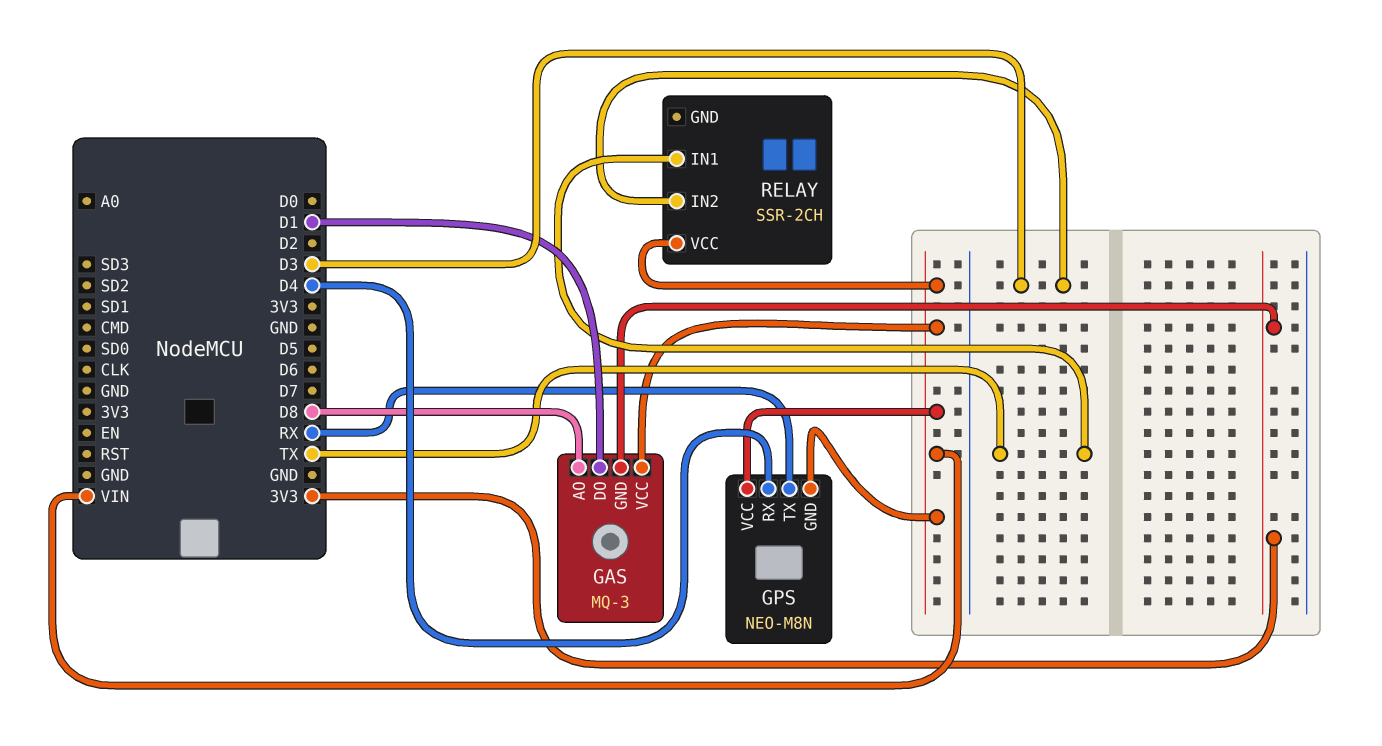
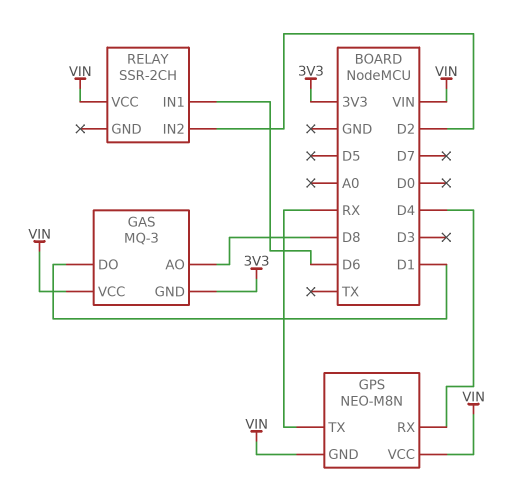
RELAY pin IN1: TX -> D6
RELAY pin IN2: D3 -> D2

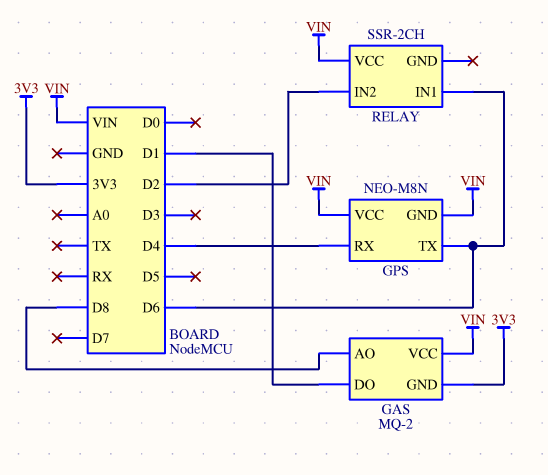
GAS: MQ-3 -> MQ-2
GPS pin TX: RX -> D6

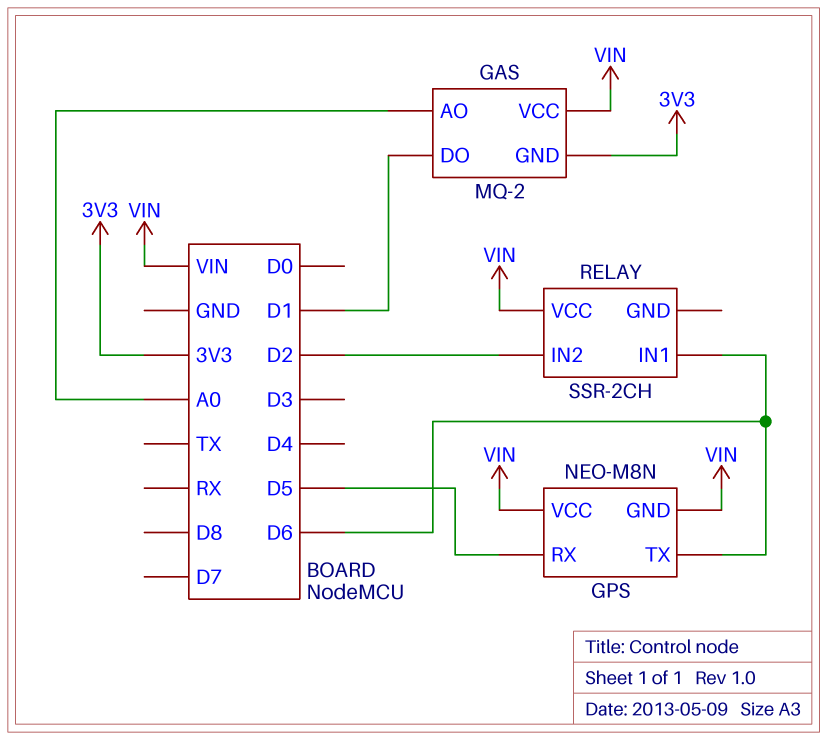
GAS pin AO: D8 -> A0
GPS pin RX: D4 -> D5

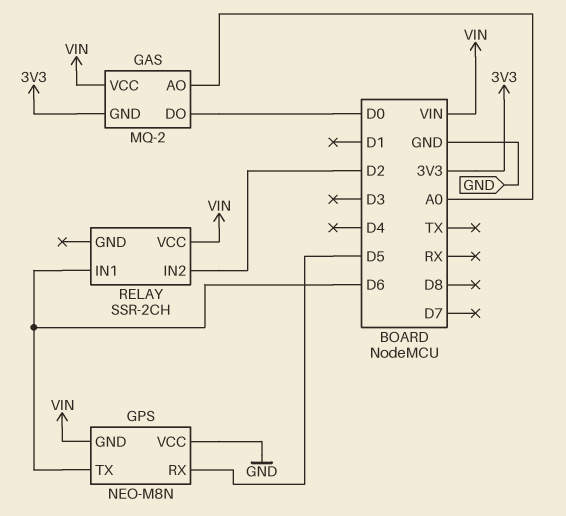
GAS pin DO: D1 -> D0
GPS pin VCC: VIN -> GND

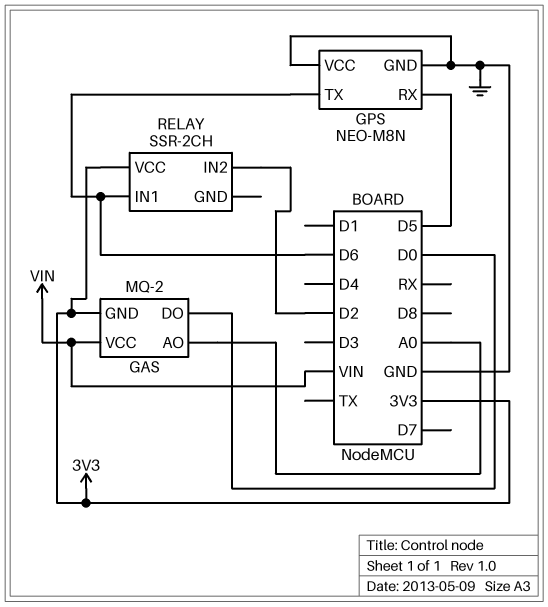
GPS pin GND: VIN -> GND
RELAY pin VCC: VIN -> 3V3

